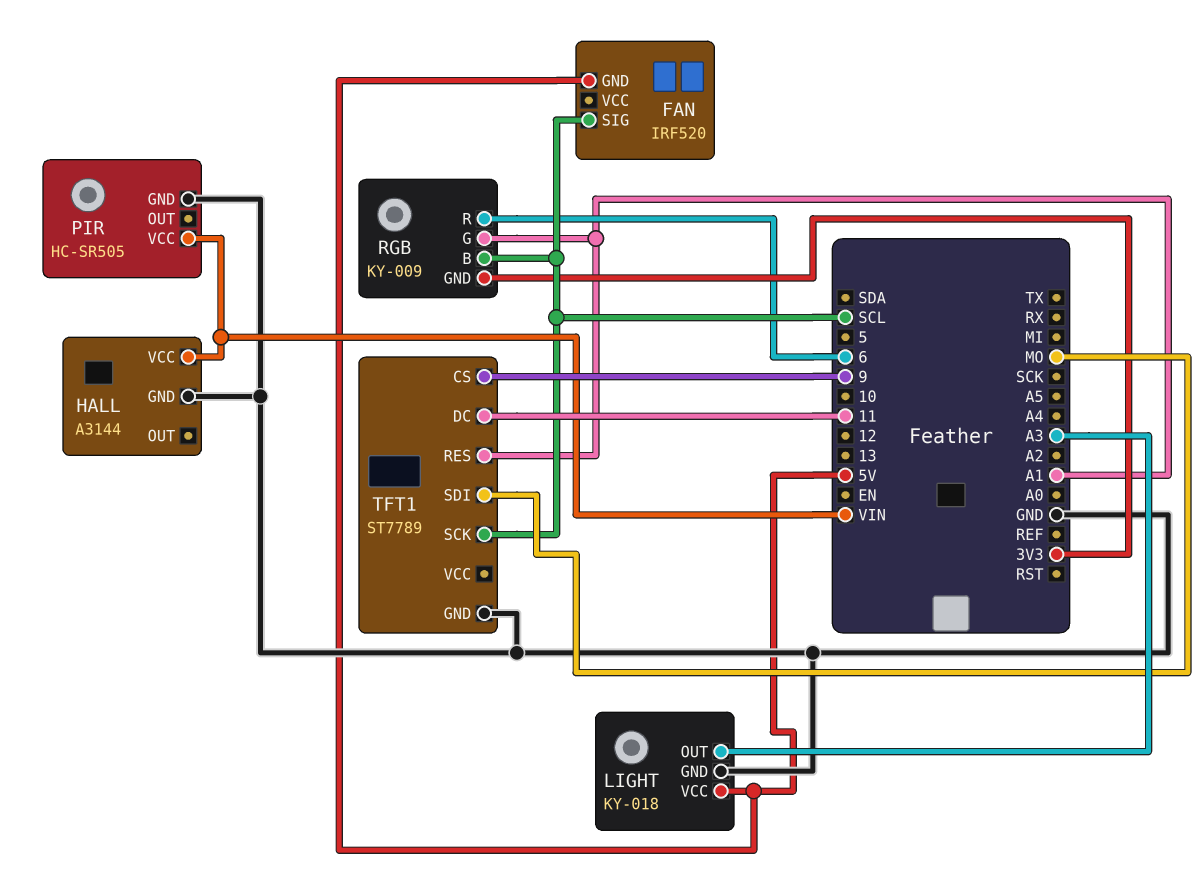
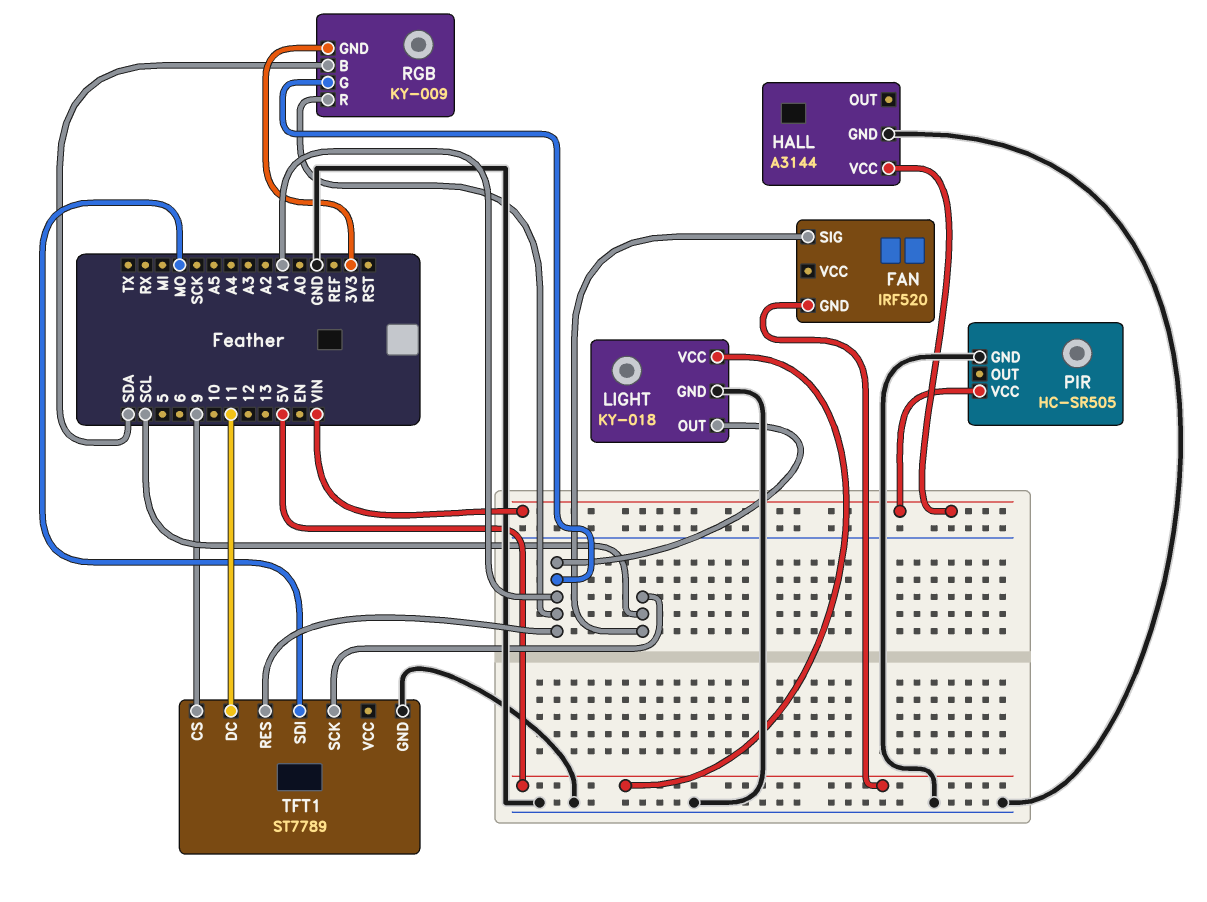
LIGHT pin OUT: A3 -> A1
RGB pin B: SCL -> SDA
RGB pin R: 6 -> A1

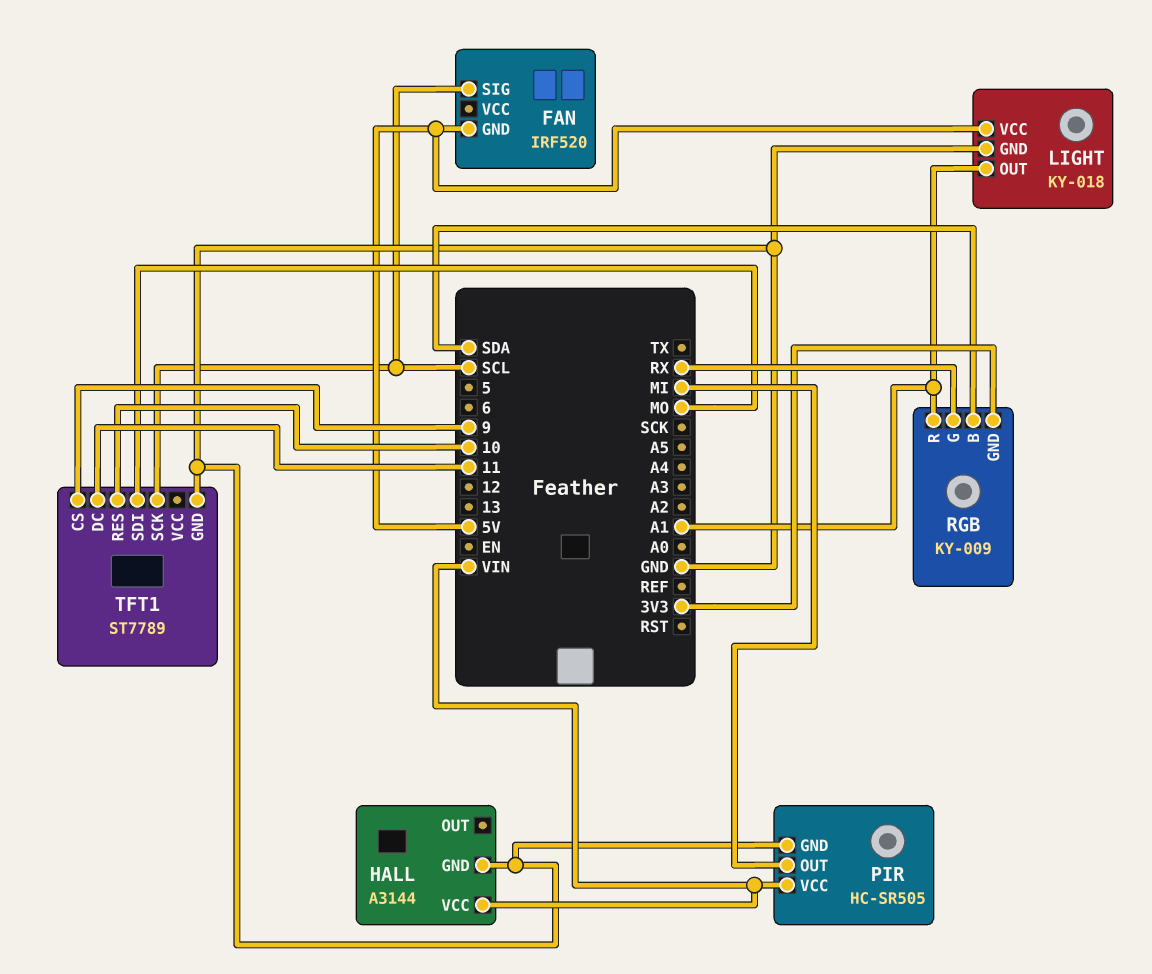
PIR pin OUT: none -> MI
RGB pin G: A1 -> RX
TFT1 pin RES: A1 -> 10

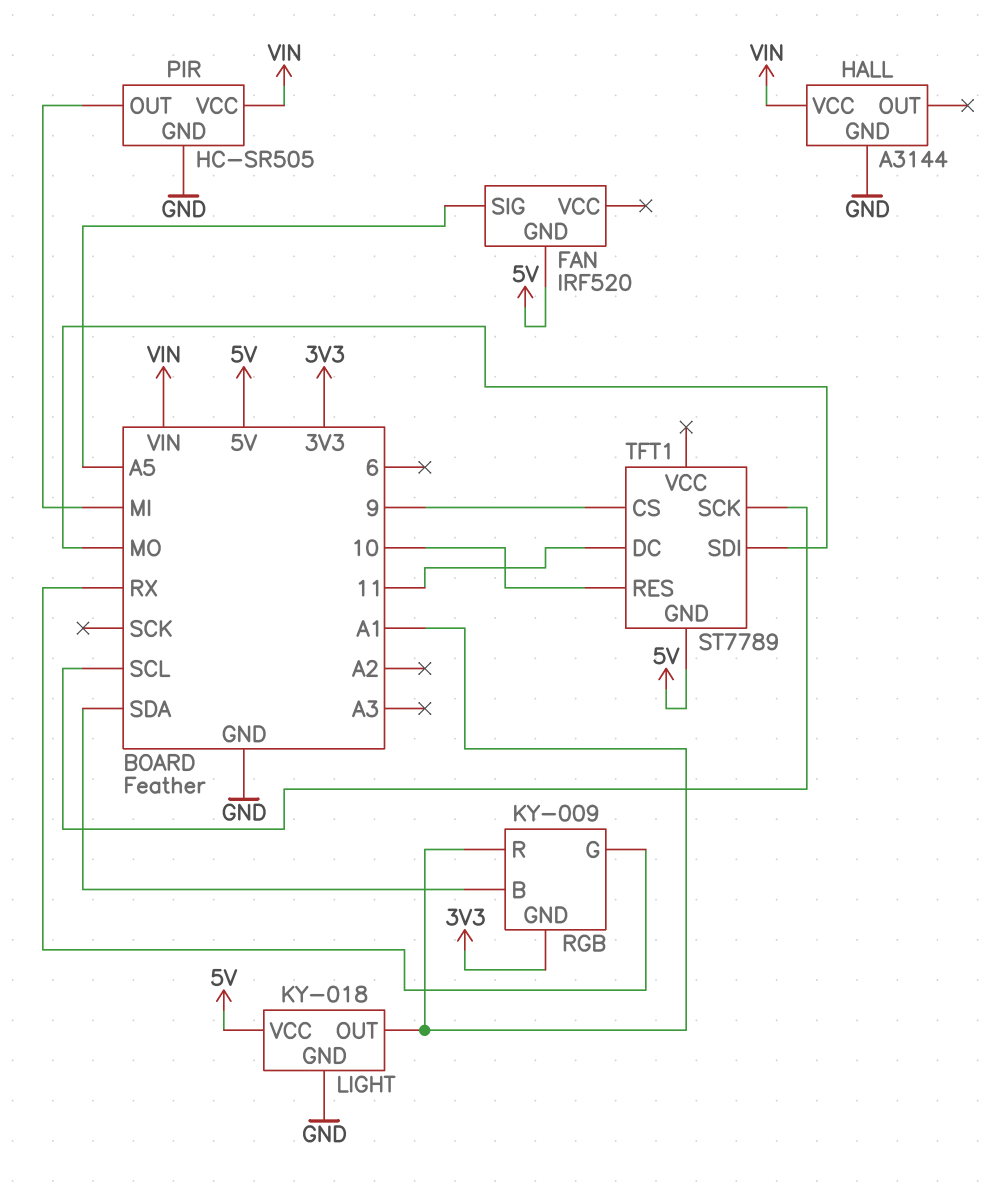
FAN pin SIG: SCL -> A5
TFT1 pin GND: GND -> 5V

